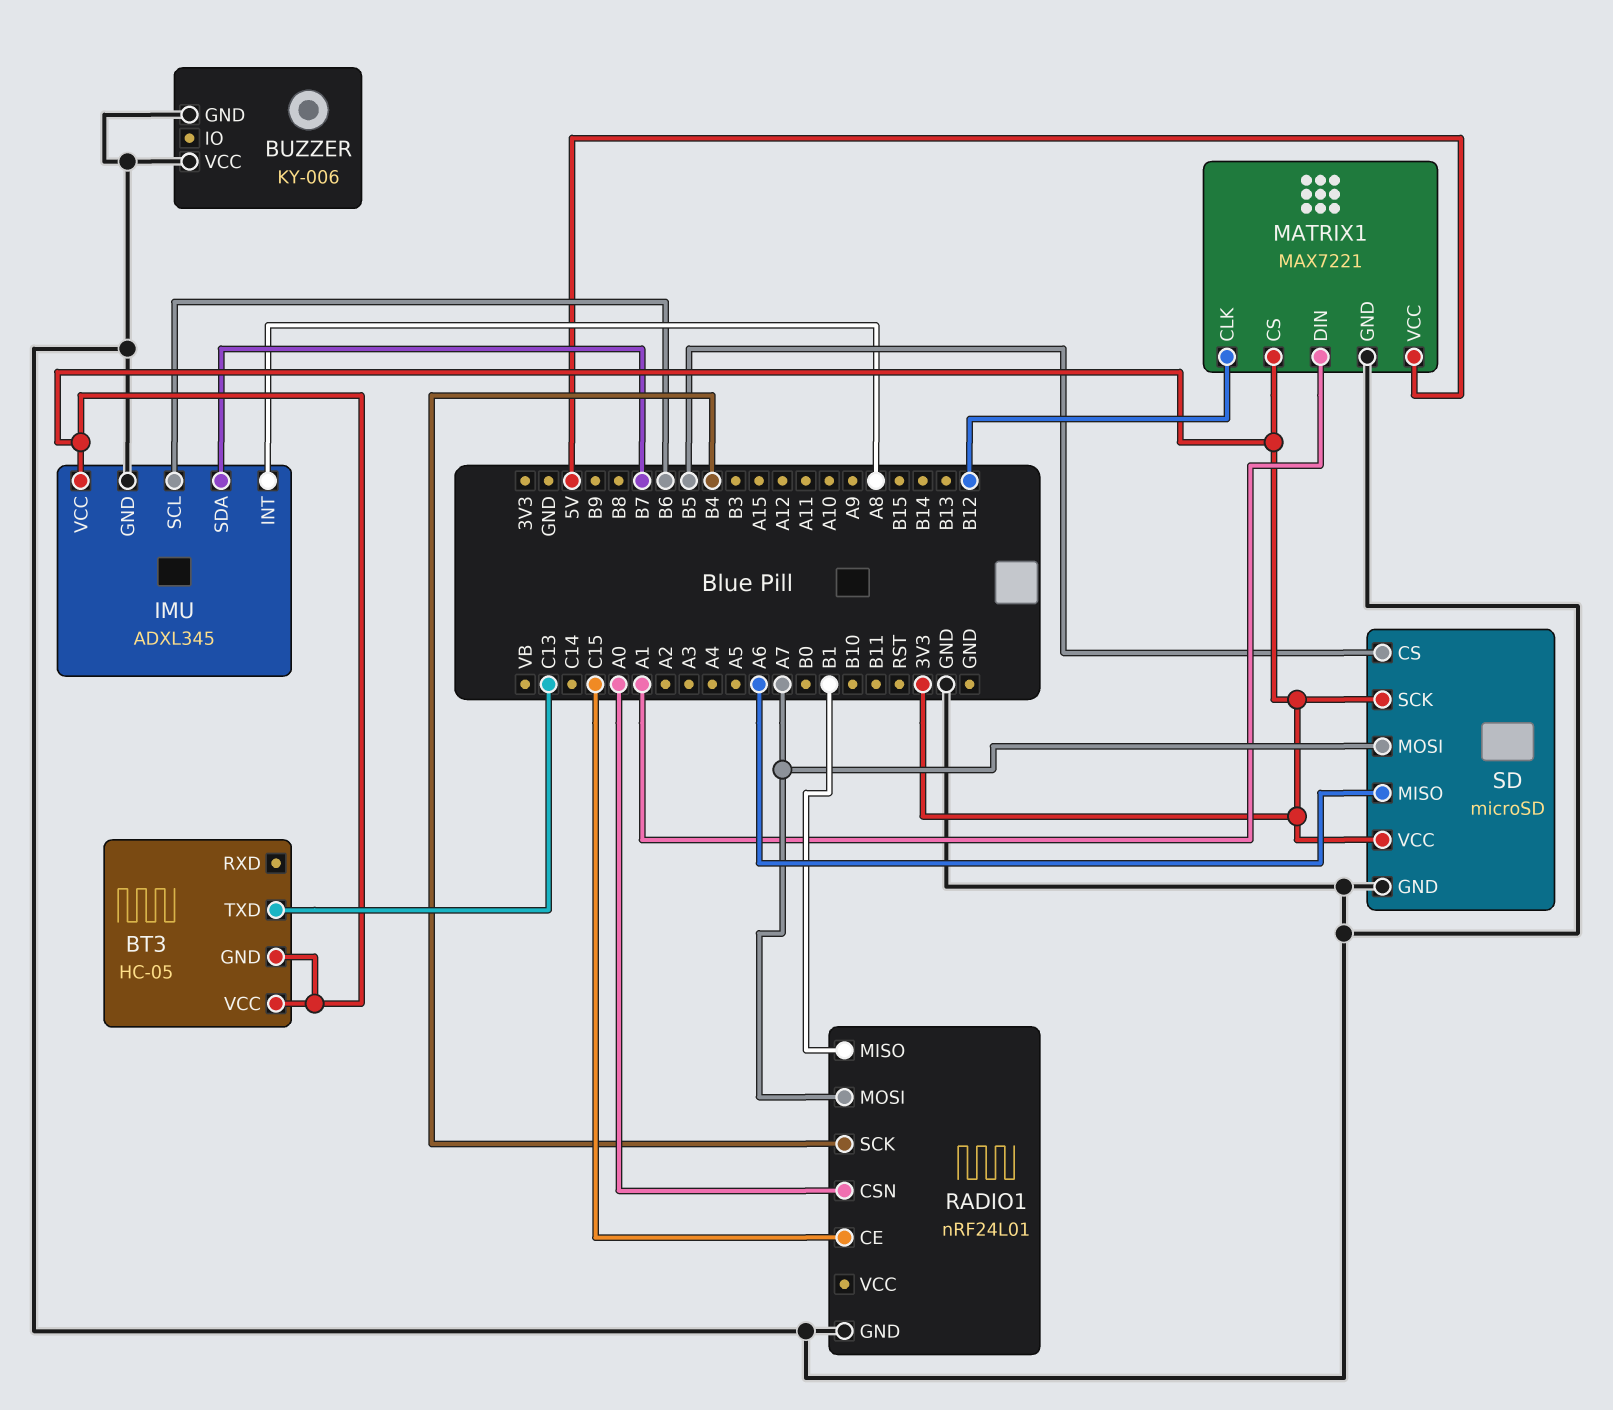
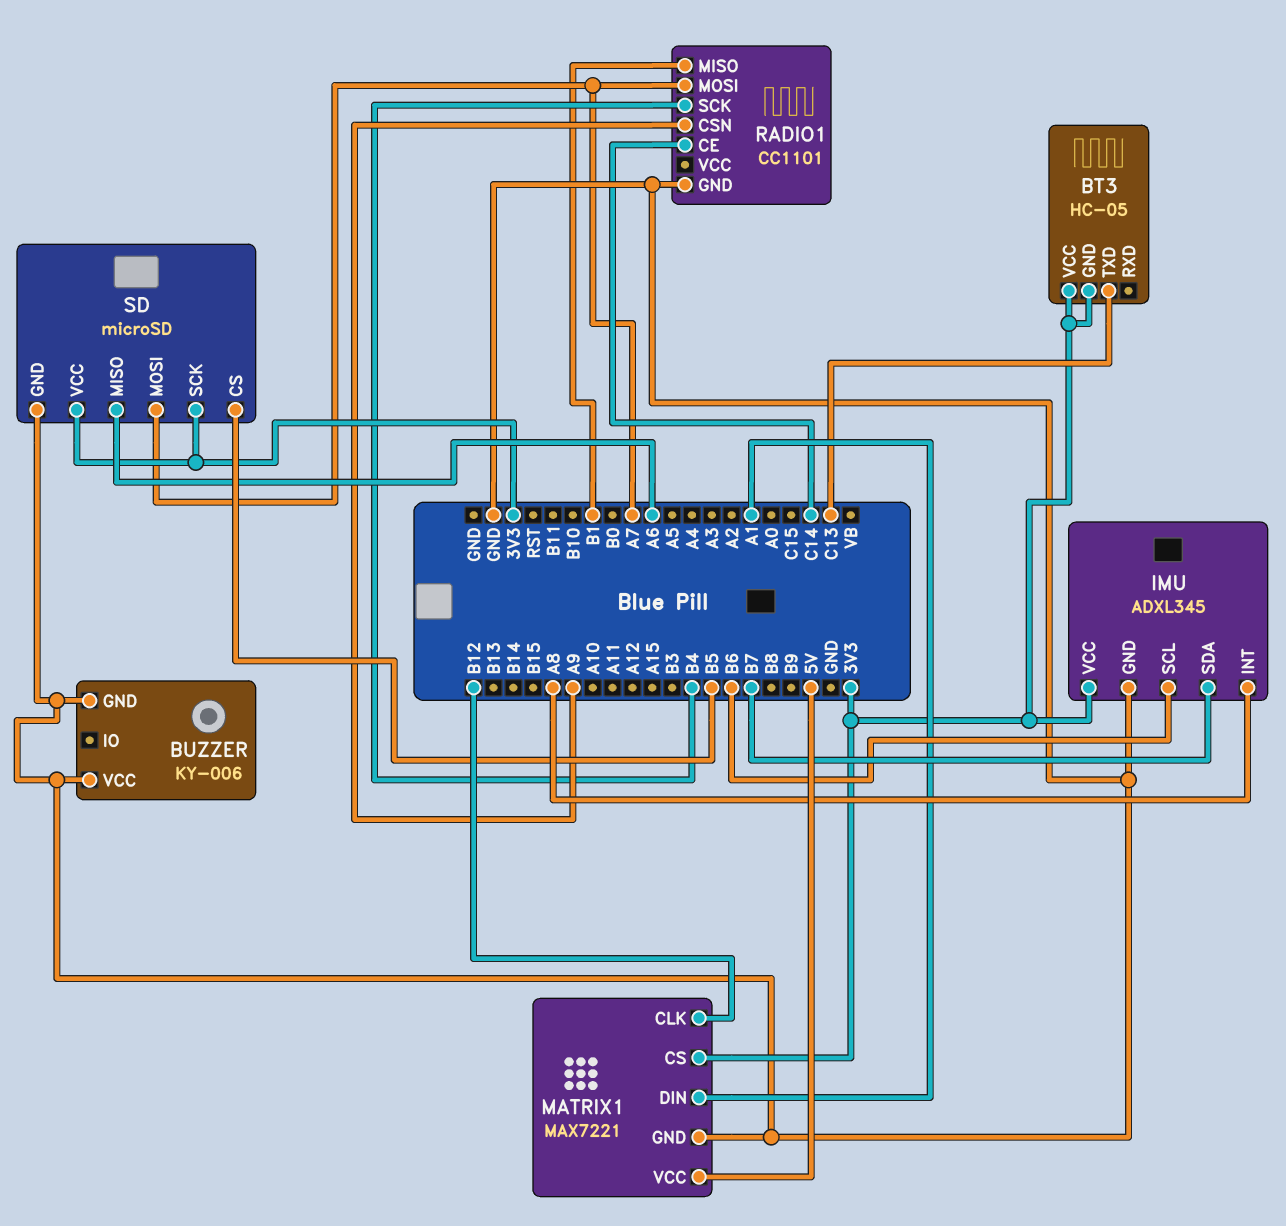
RADIO1: nRF24L01 -> CC1101
RADIO1 pin CE: C15 -> C14
RADIO1 pin CSN: A0 -> A9

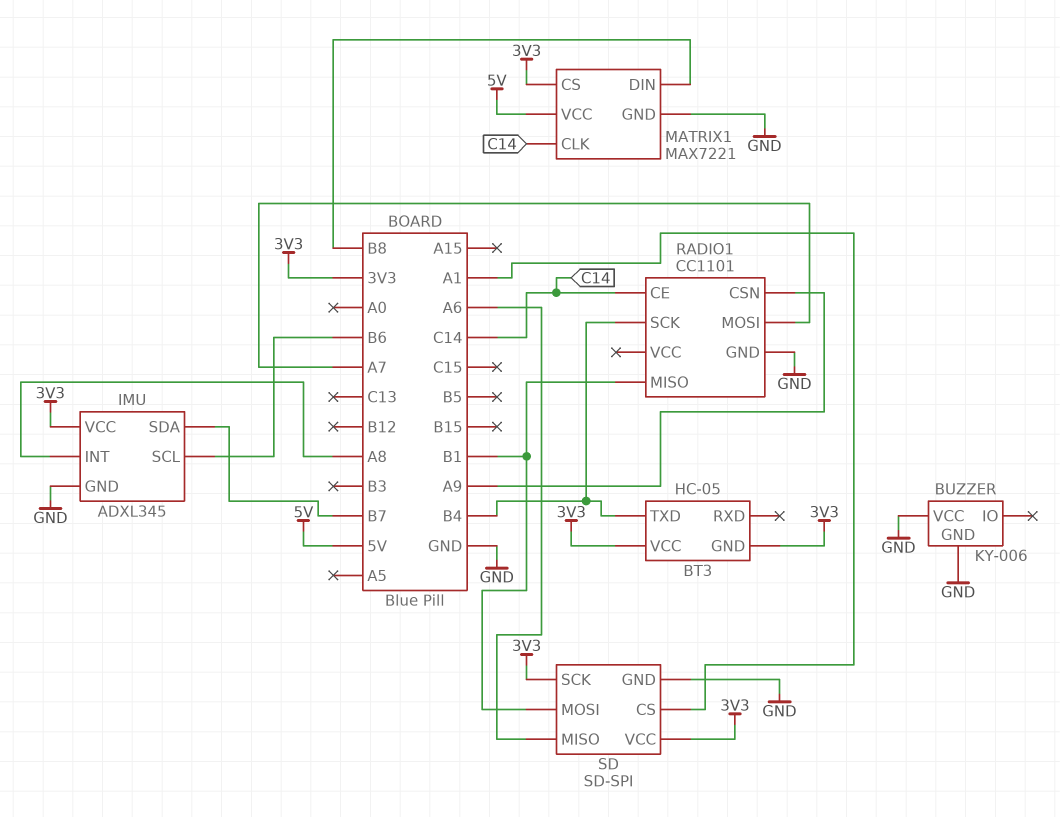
BT3 pin TXD: C13 -> B4
MATRIX1 pin CLK: B12 -> C14
MATRIX1 pin DIN: A1 -> B8
SD: microSD -> SD-SPI
SD pin CS: B5 -> A1
SD pin MOSI: A7 -> B1

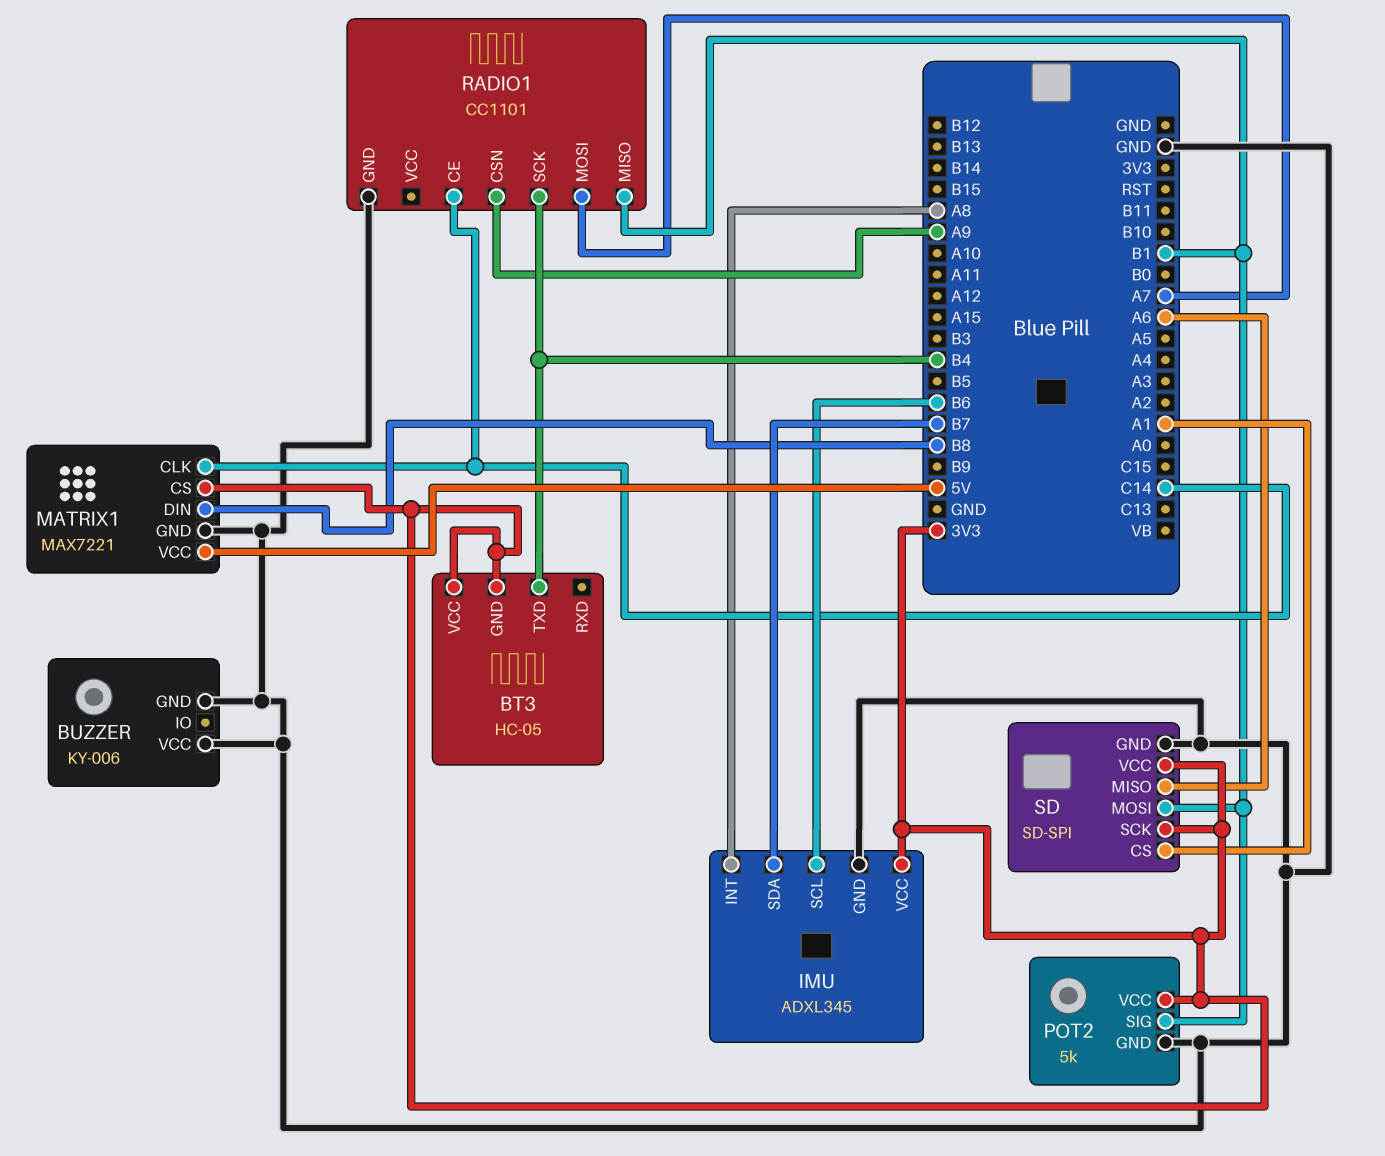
POT2: none -> 5k
POT2 pin GND: none -> GND
POT2 pin SIG: none -> B1
POT2 pin VCC: none -> 3V3

